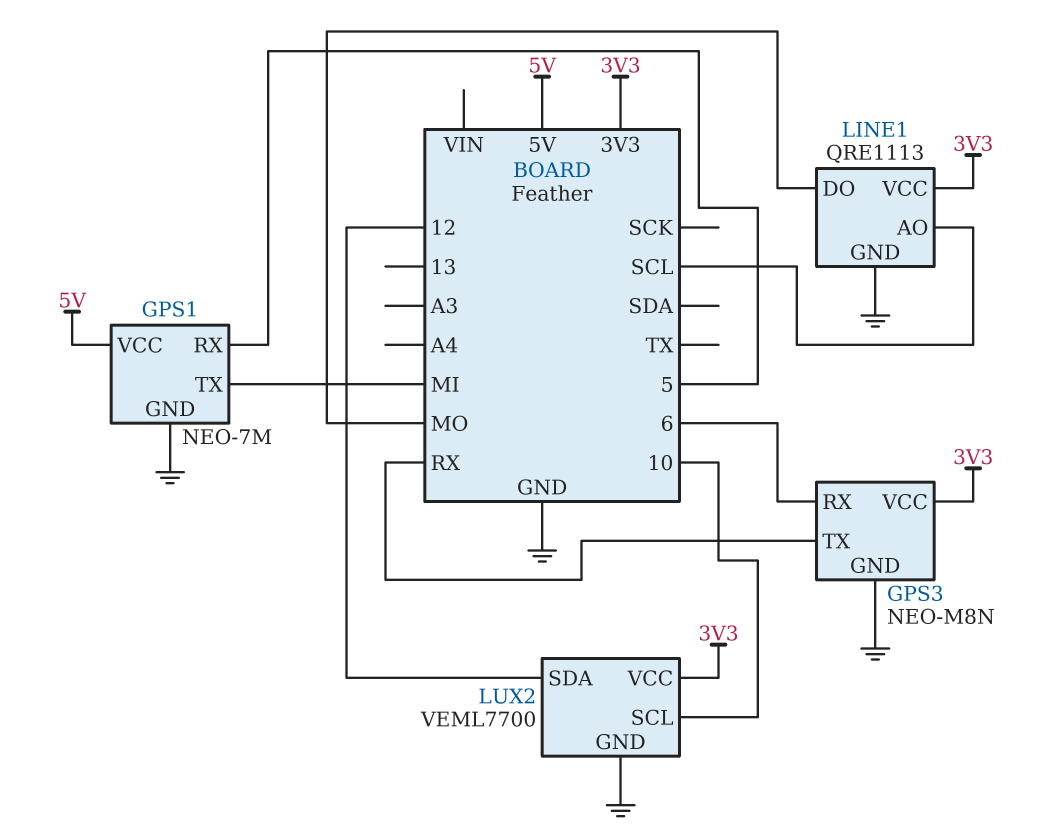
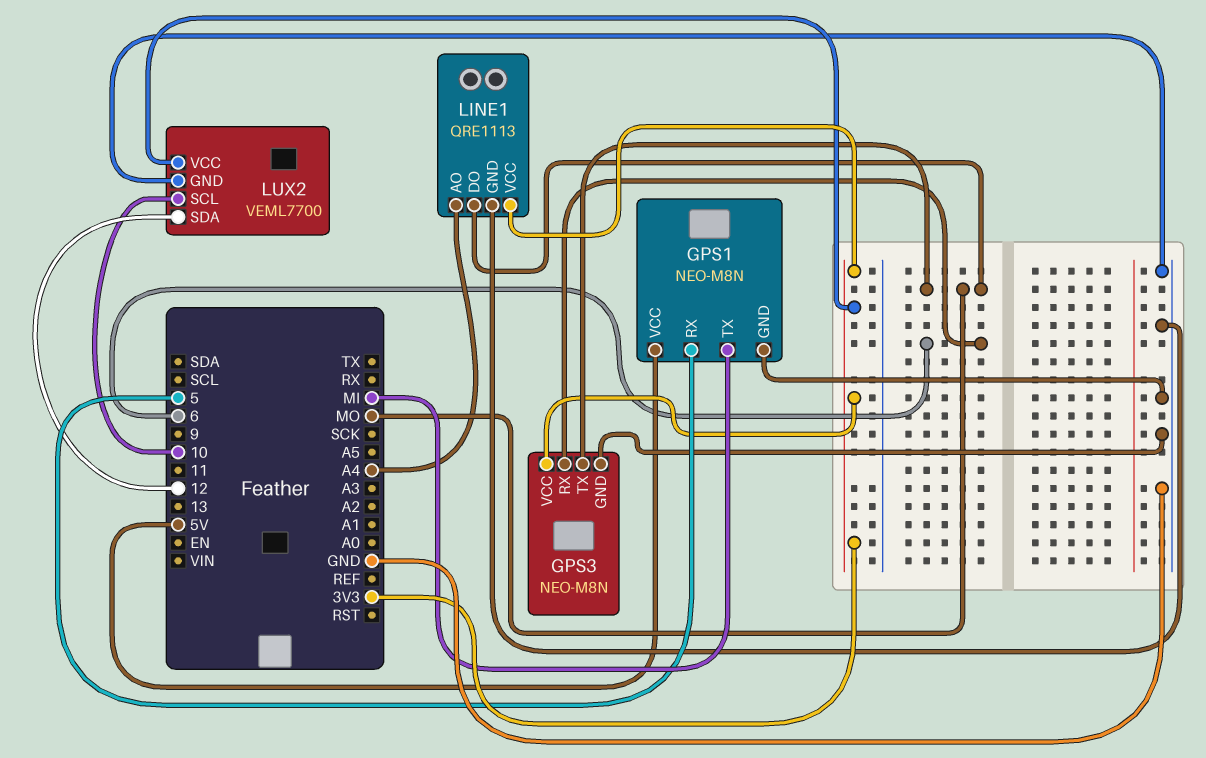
GPS1: NEO-7M -> NEO-M8N
GPS3 pin TX: RX -> MO
LINE1 pin AO: SCL -> A4

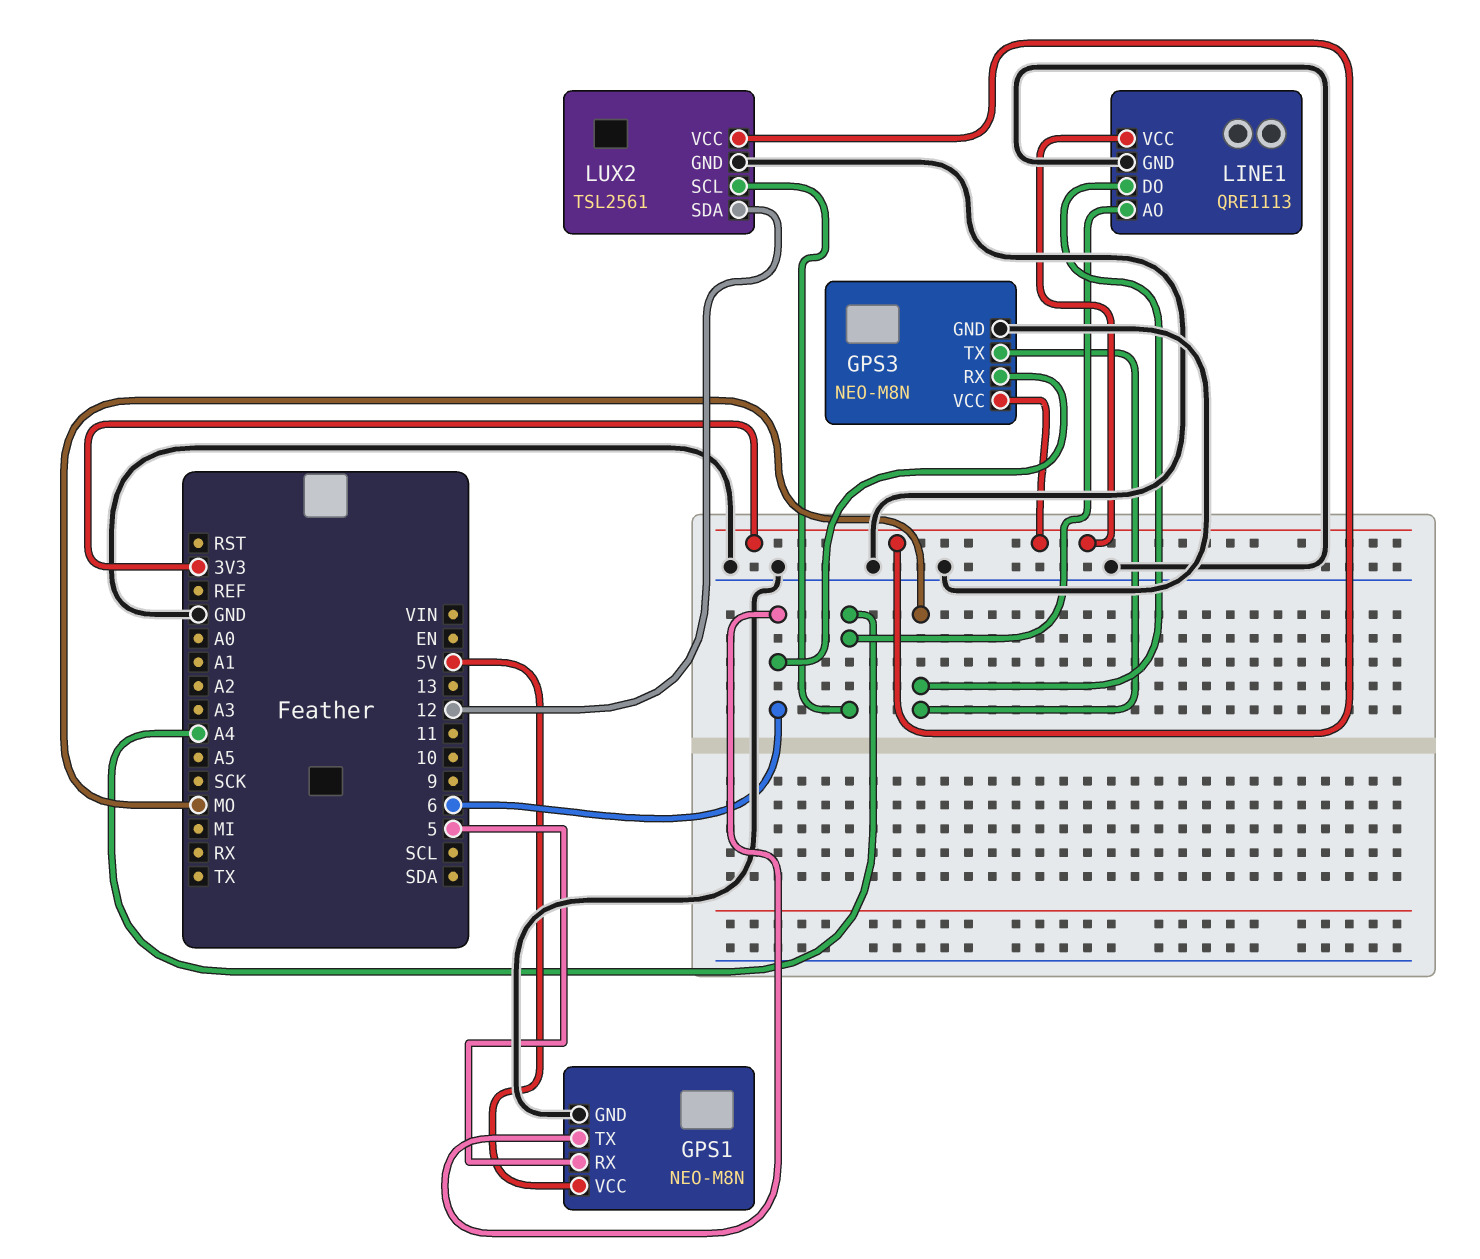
GPS1 pin TX: MI -> 6
LUX2: VEML7700 -> TSL2561
LUX2 pin SCL: 10 -> A4

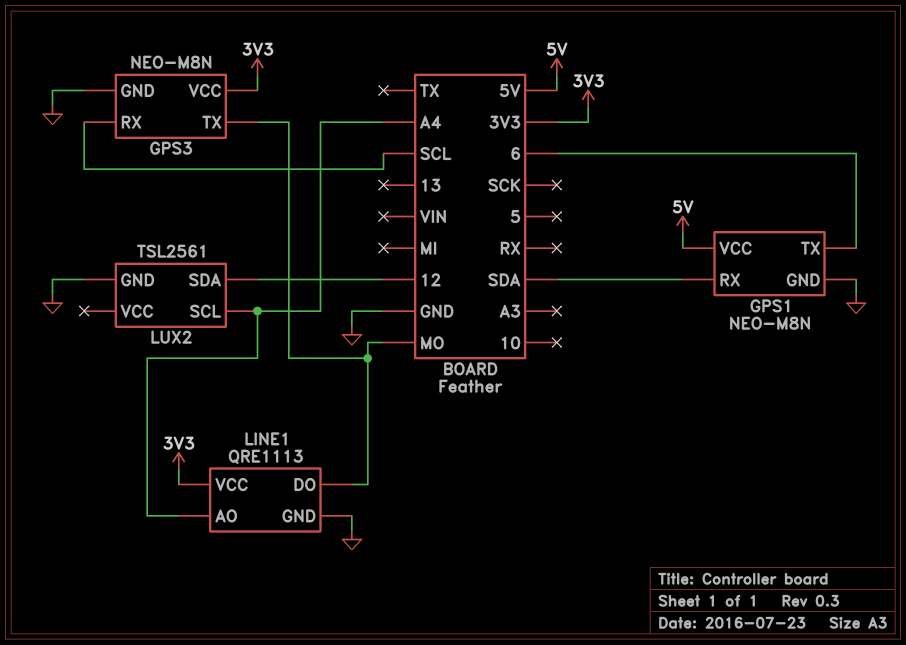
GPS1 pin RX: 5 -> SDA
GPS3 pin RX: 6 -> SCL
LUX2 pin VCC: 3V3 -> none

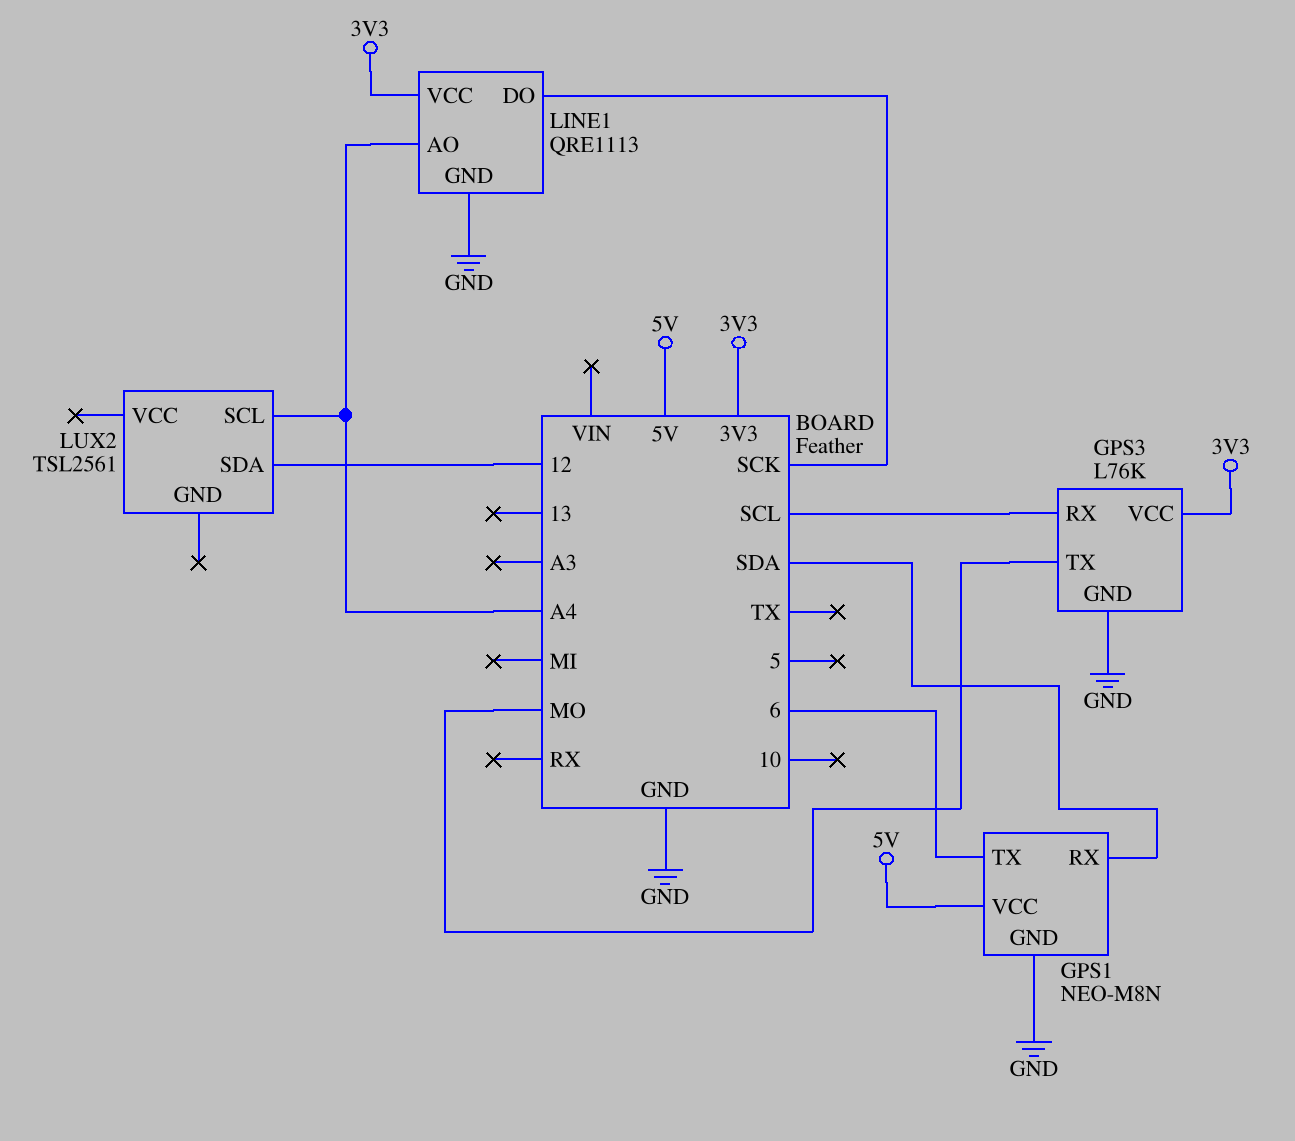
GPS3: NEO-M8N -> L76K
LINE1 pin DO: MO -> SCK
LUX2 pin GND: GND -> none

